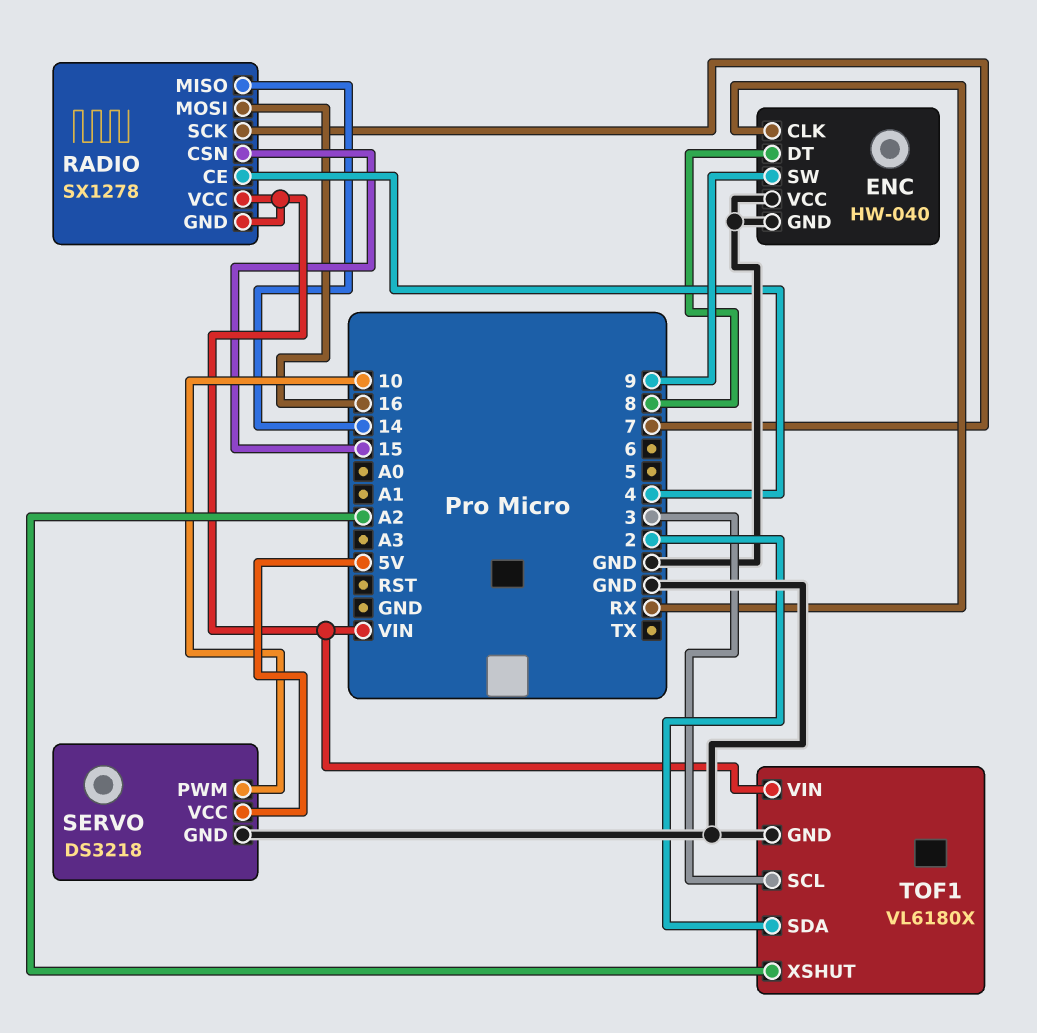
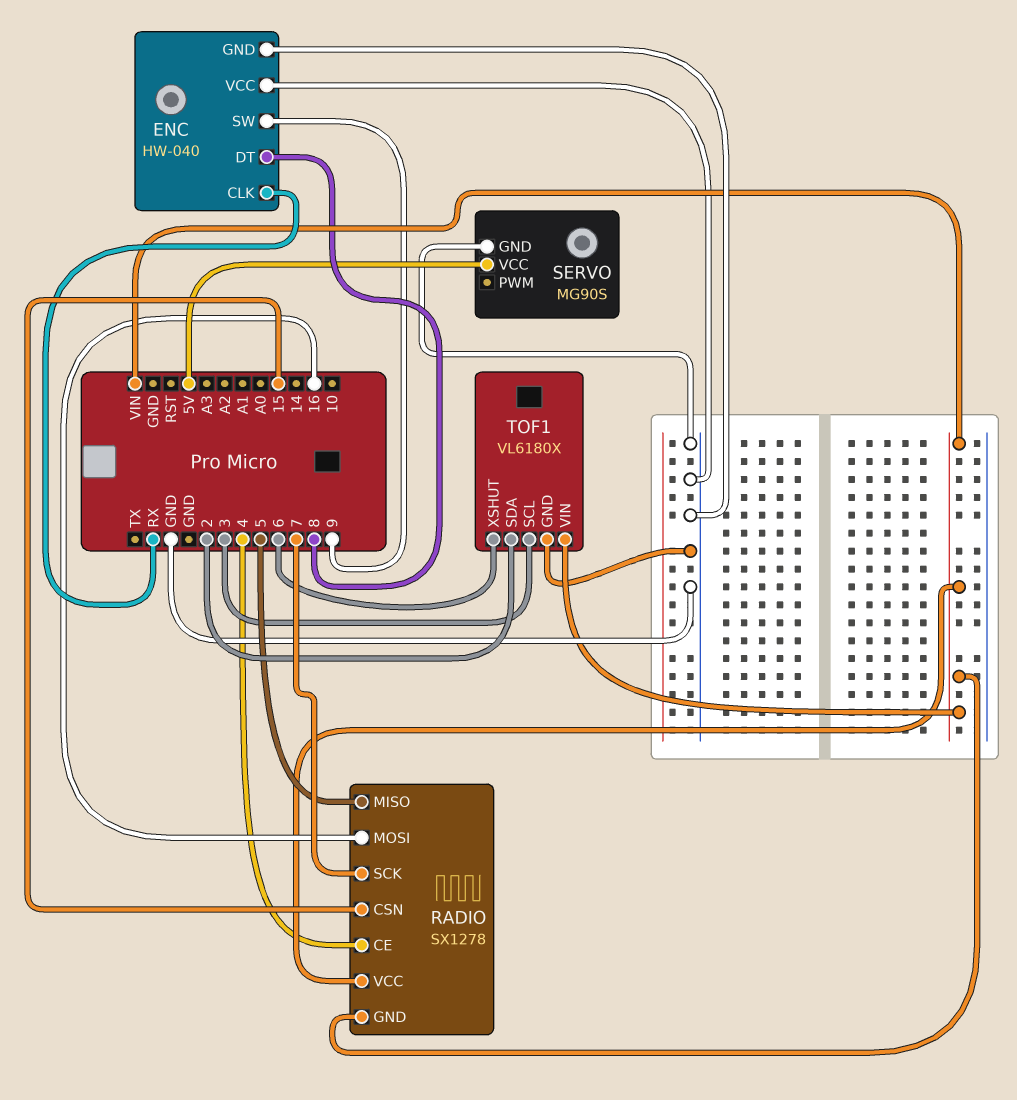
RADIO pin MISO: 14 -> 5
SERVO: DS3218 -> MG90S
SERVO pin PWM: 10 -> none
TOF1 pin XSHUT: A2 -> 6

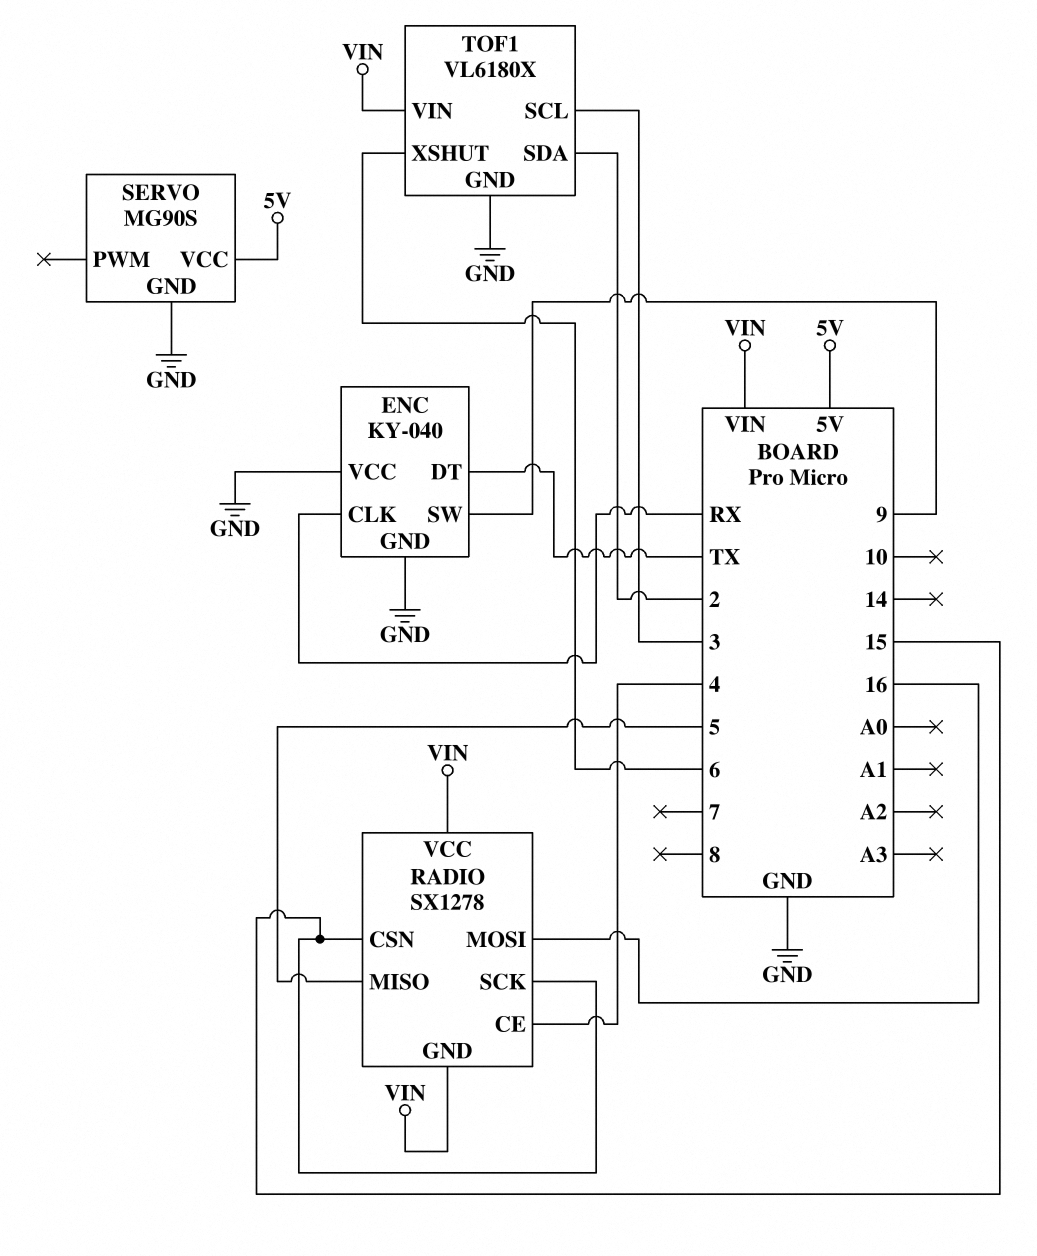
ENC: HW-040 -> KY-040
ENC pin DT: 8 -> TX
RADIO pin SCK: 7 -> 15

